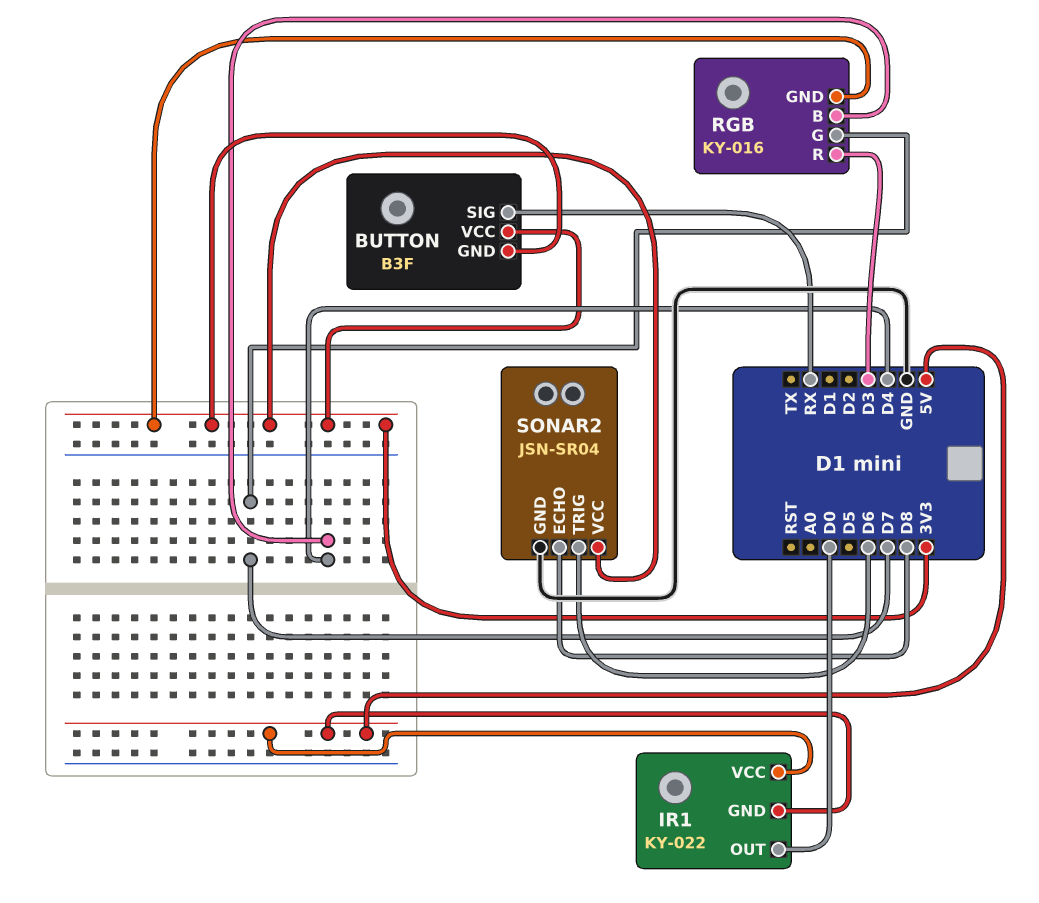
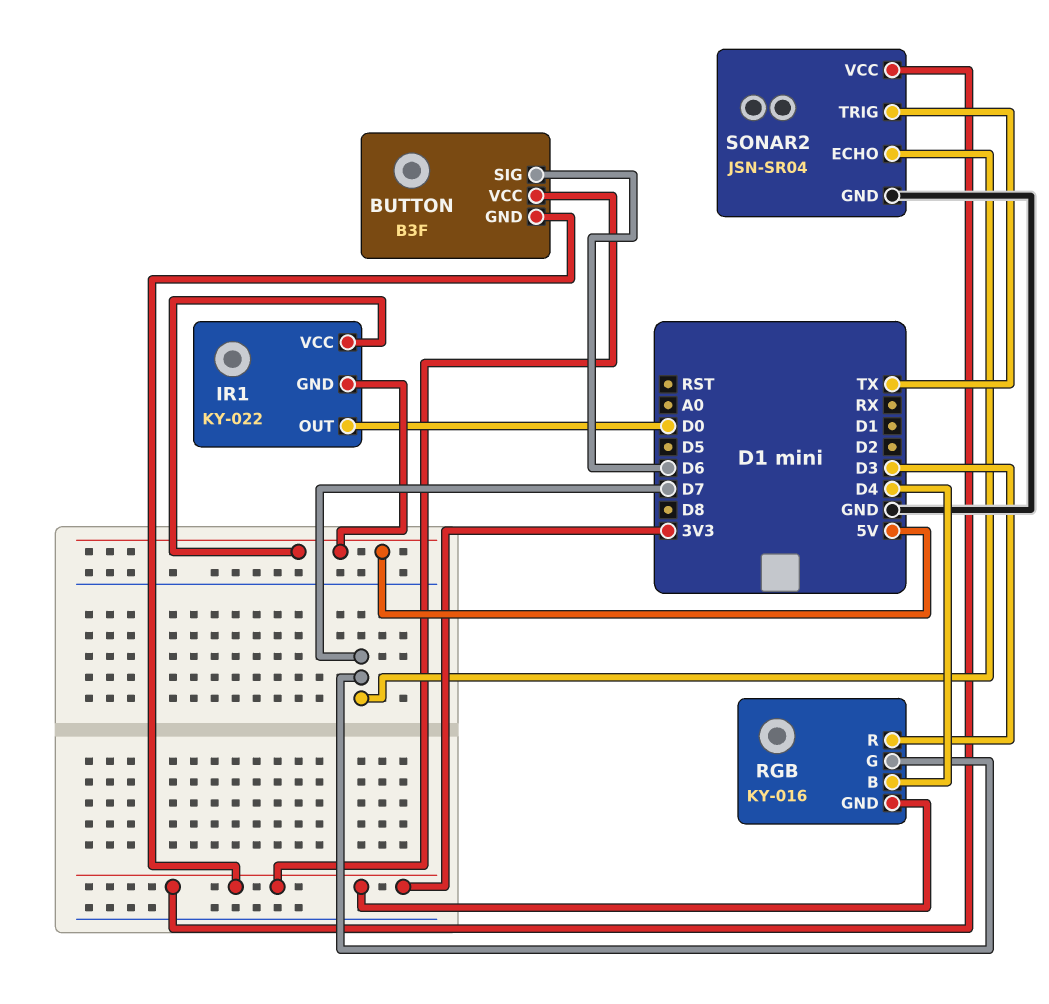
BUTTON pin SIG: RX -> D6
SONAR2 pin ECHO: D8 -> D7
SONAR2 pin TRIG: D6 -> TX

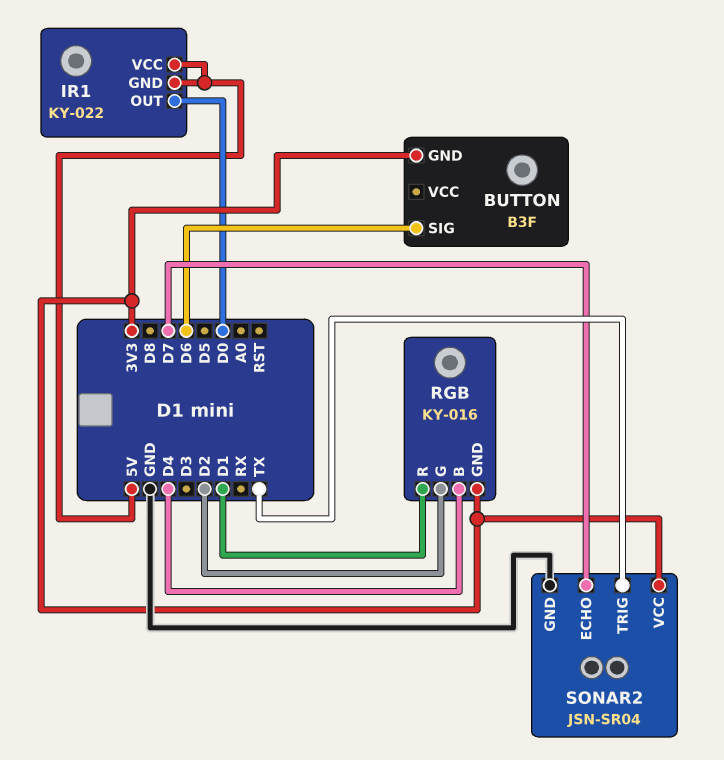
BUTTON pin VCC: 3V3 -> none
RGB pin G: D7 -> D2
RGB pin R: D3 -> D1

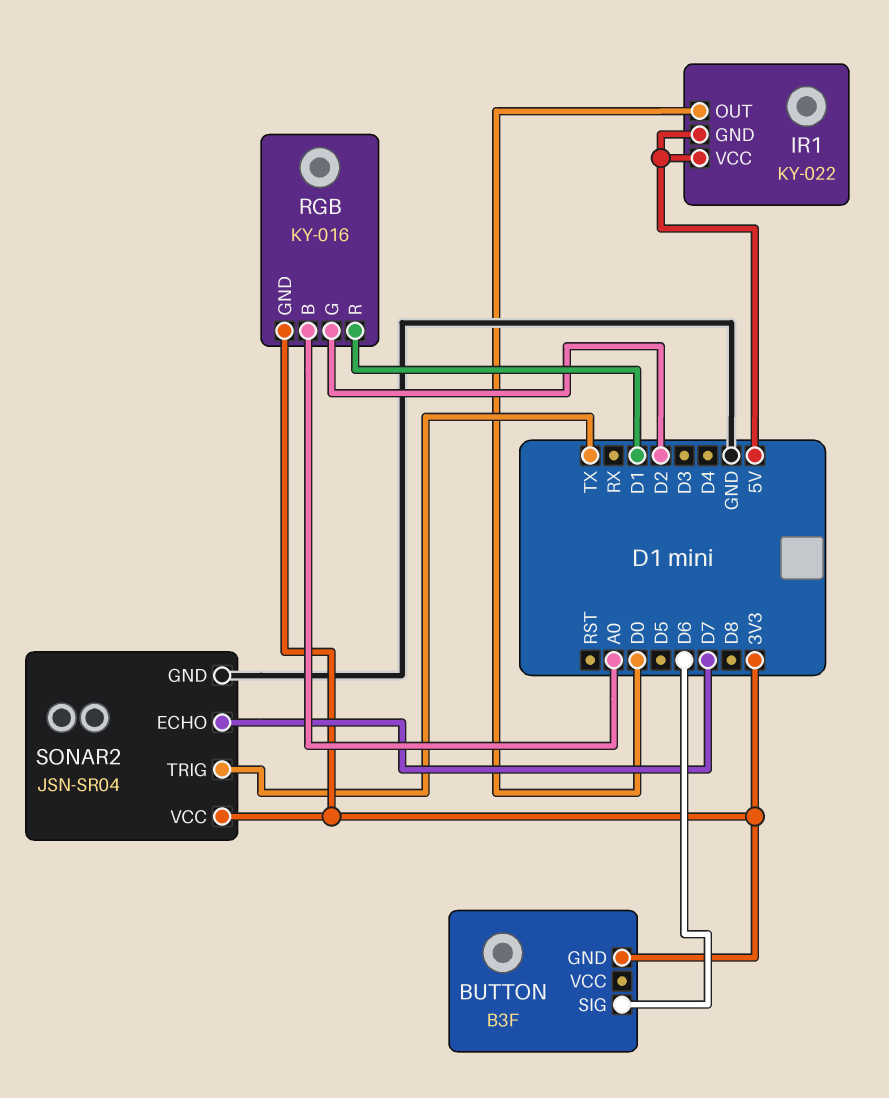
RGB pin B: D4 -> A0

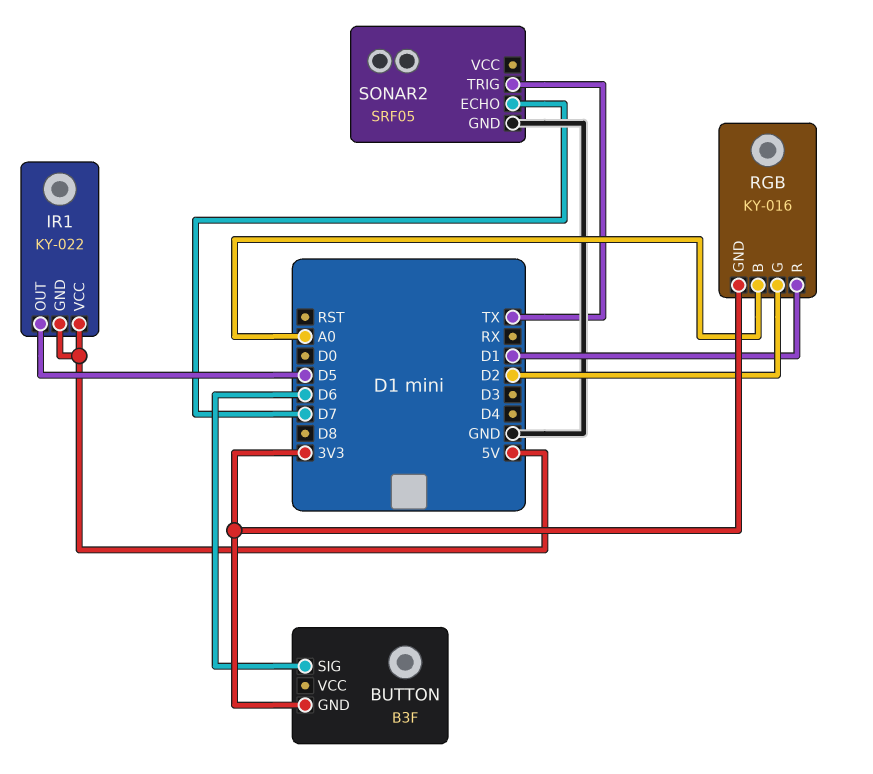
IR1 pin OUT: D0 -> D5
SONAR2: JSN-SR04 -> SRF05
SONAR2 pin VCC: 3V3 -> none

